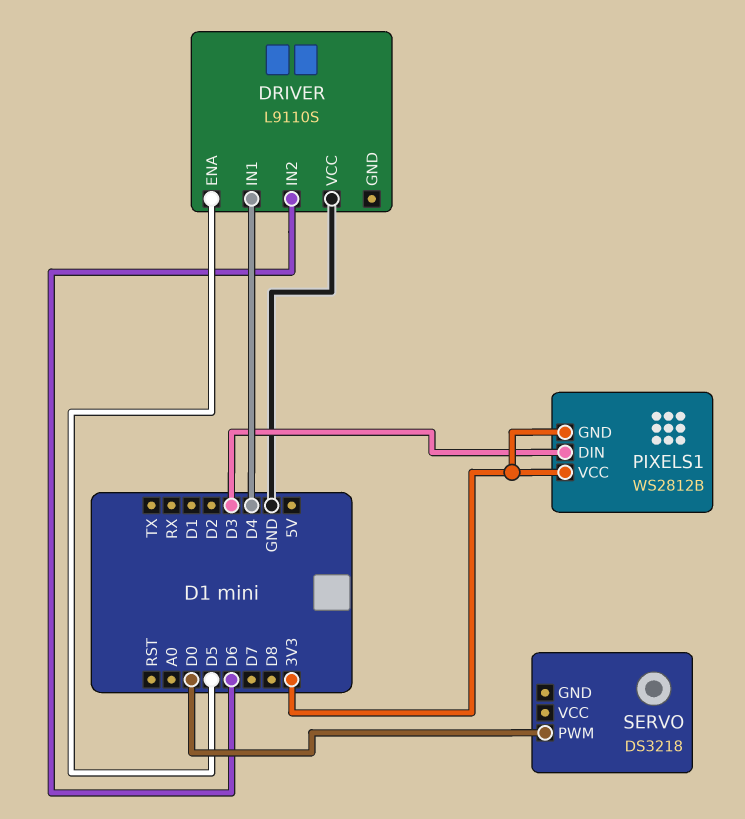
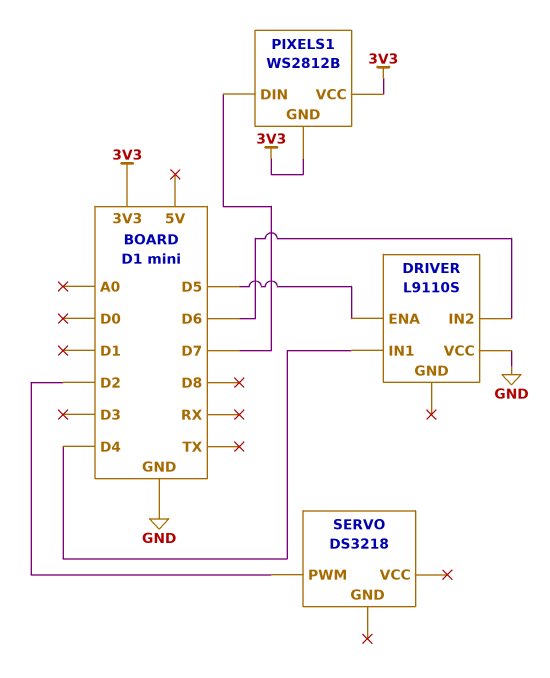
PIXELS1 pin DIN: D3 -> D7
SERVO pin PWM: D0 -> D2

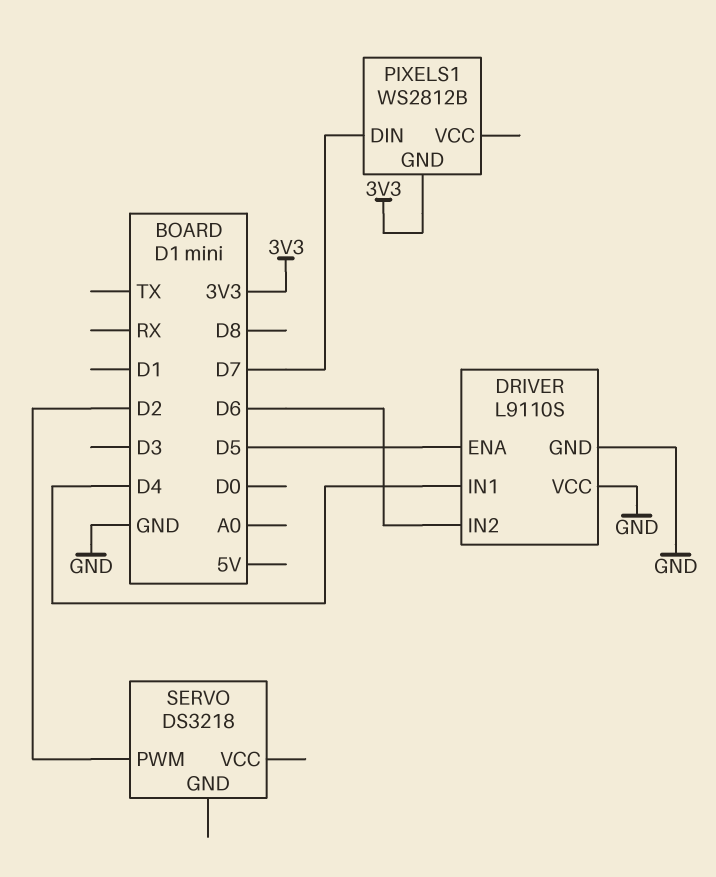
DRIVER pin GND: none -> GND
PIXELS1 pin VCC: 3V3 -> none

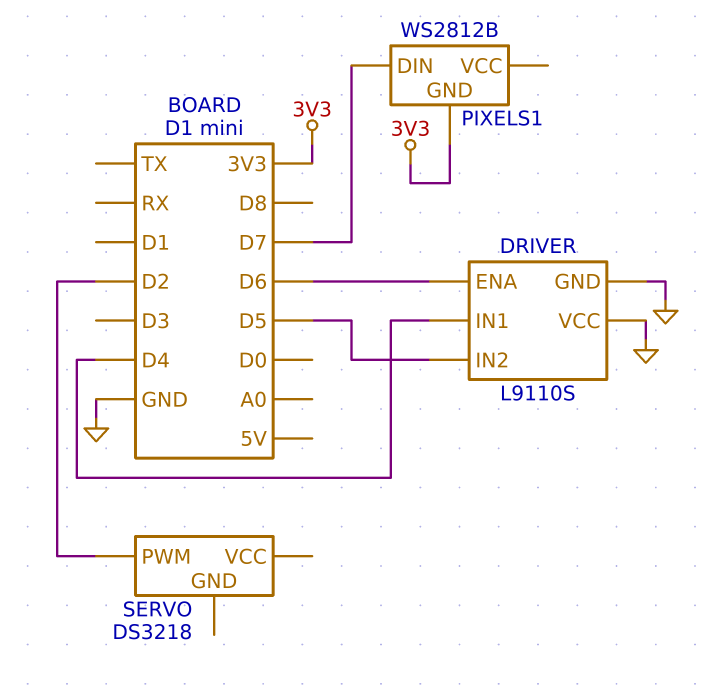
DRIVER pin ENA: D5 -> D6
DRIVER pin IN2: D6 -> D5

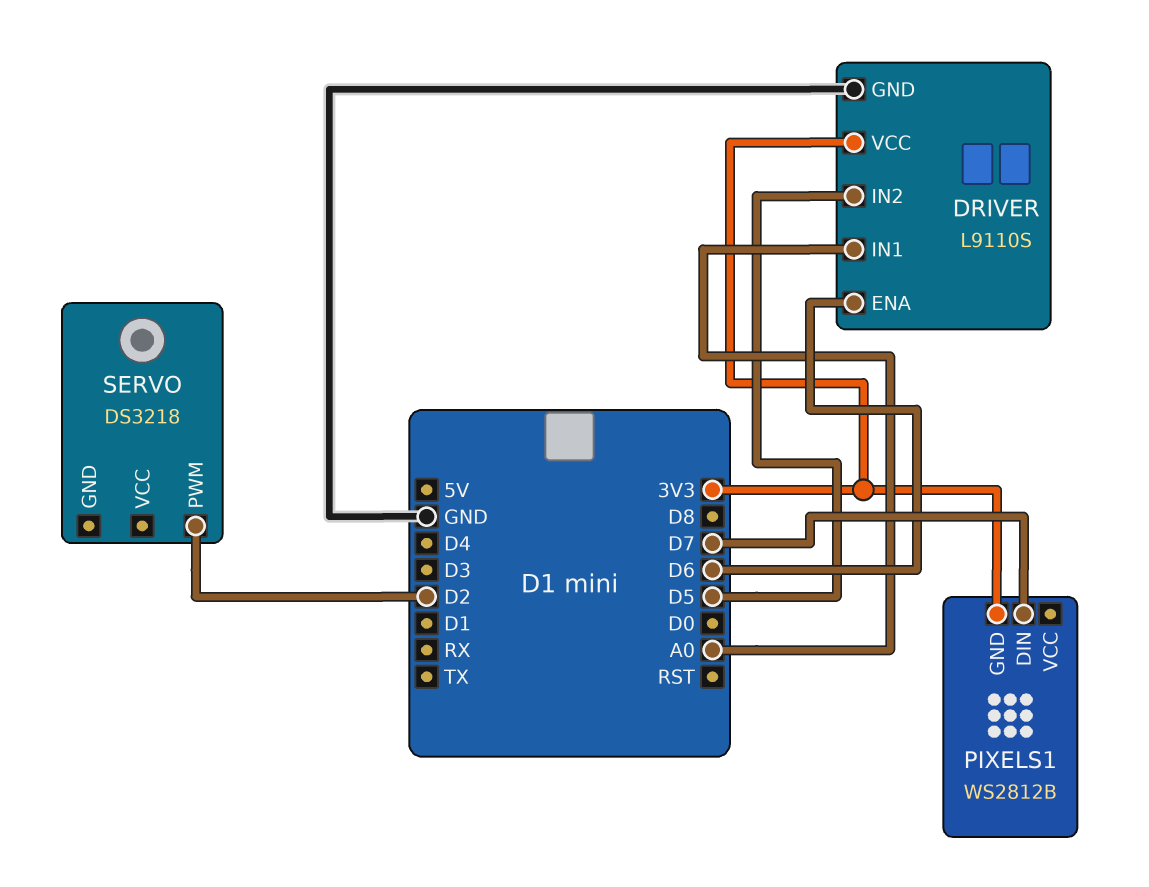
DRIVER pin IN1: D4 -> A0
DRIVER pin VCC: GND -> 3V3

